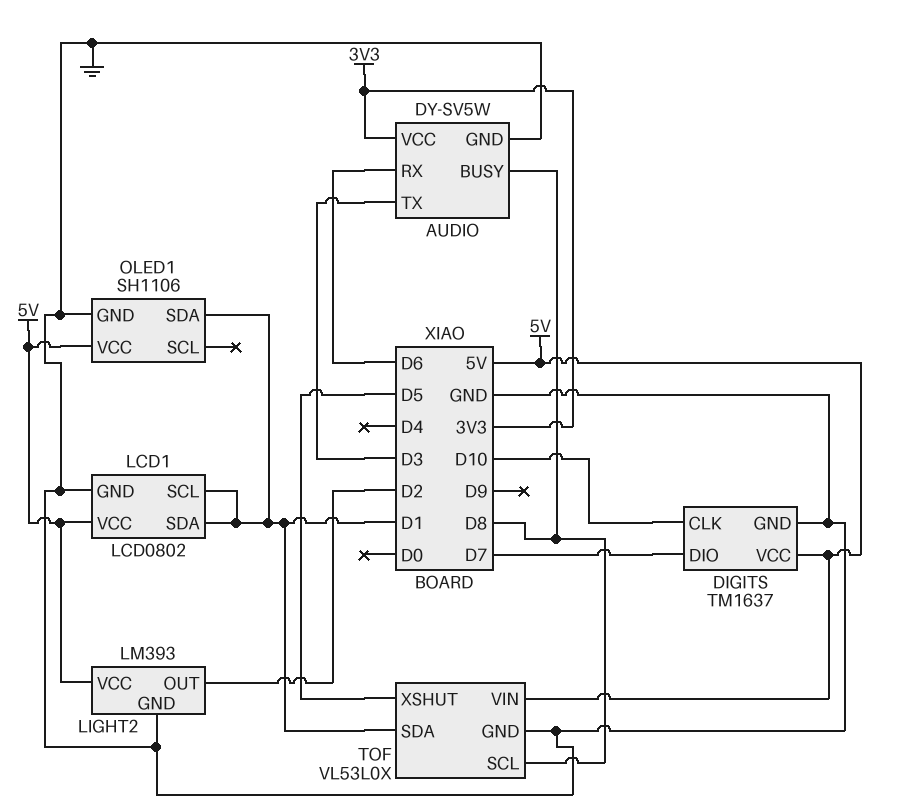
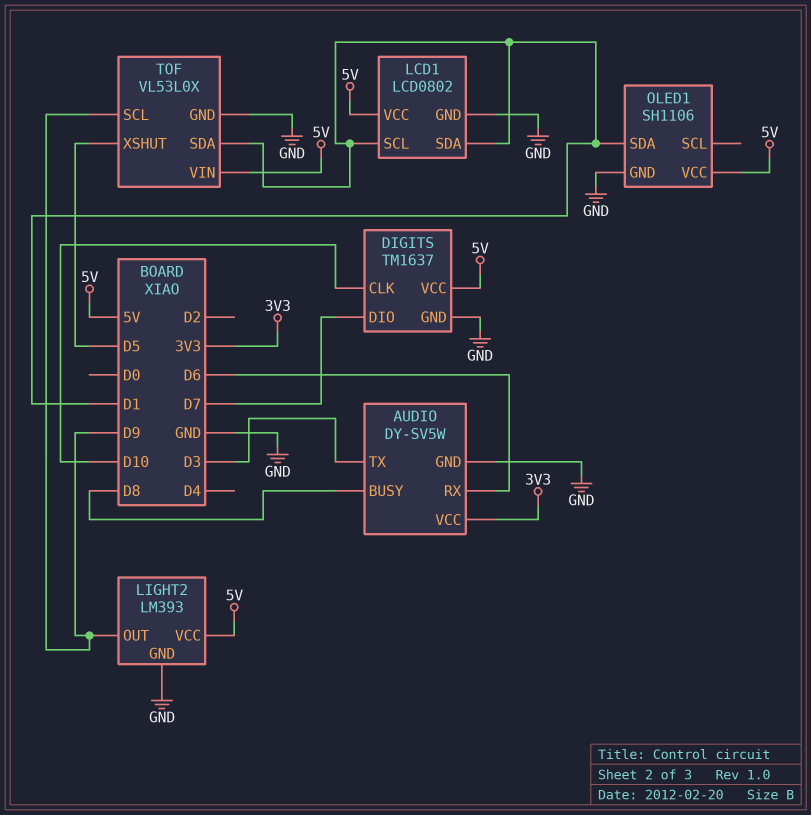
LIGHT2 pin OUT: D2 -> D9
TOF pin SCL: D8 -> D9

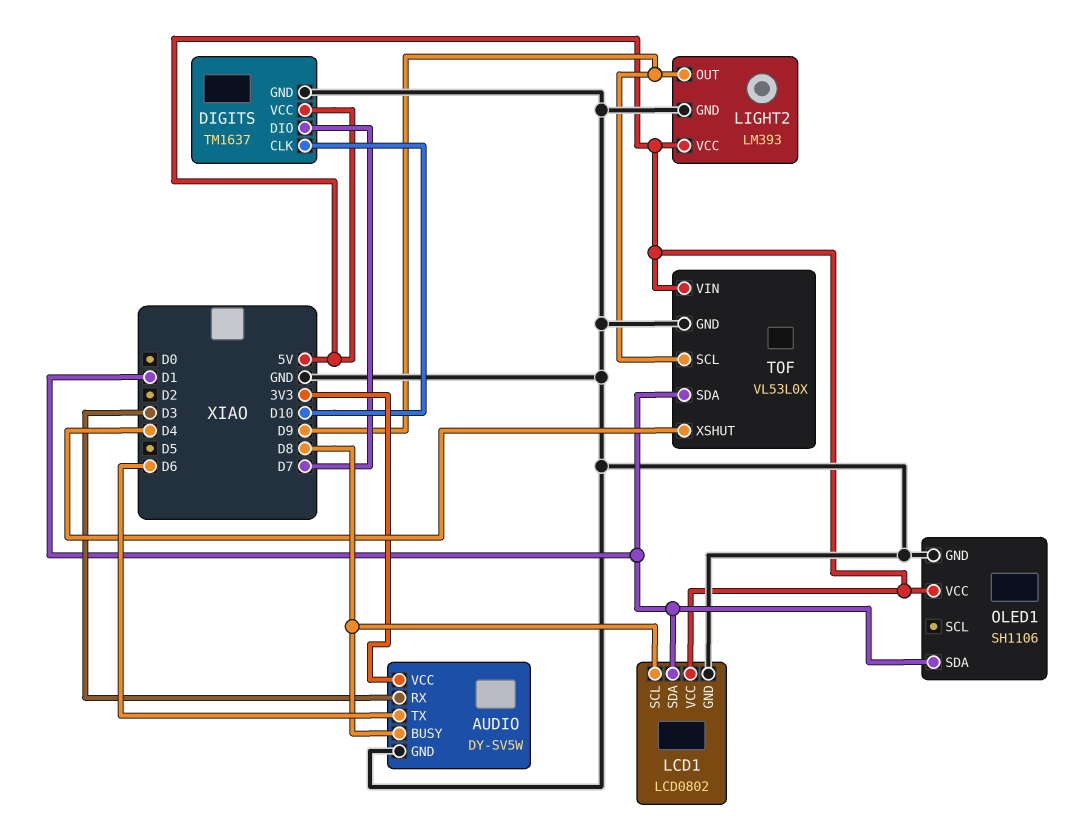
AUDIO pin RX: D6 -> D3
AUDIO pin TX: D3 -> D6
LCD1 pin SCL: D1 -> D8
TOF pin XSHUT: D5 -> D4

